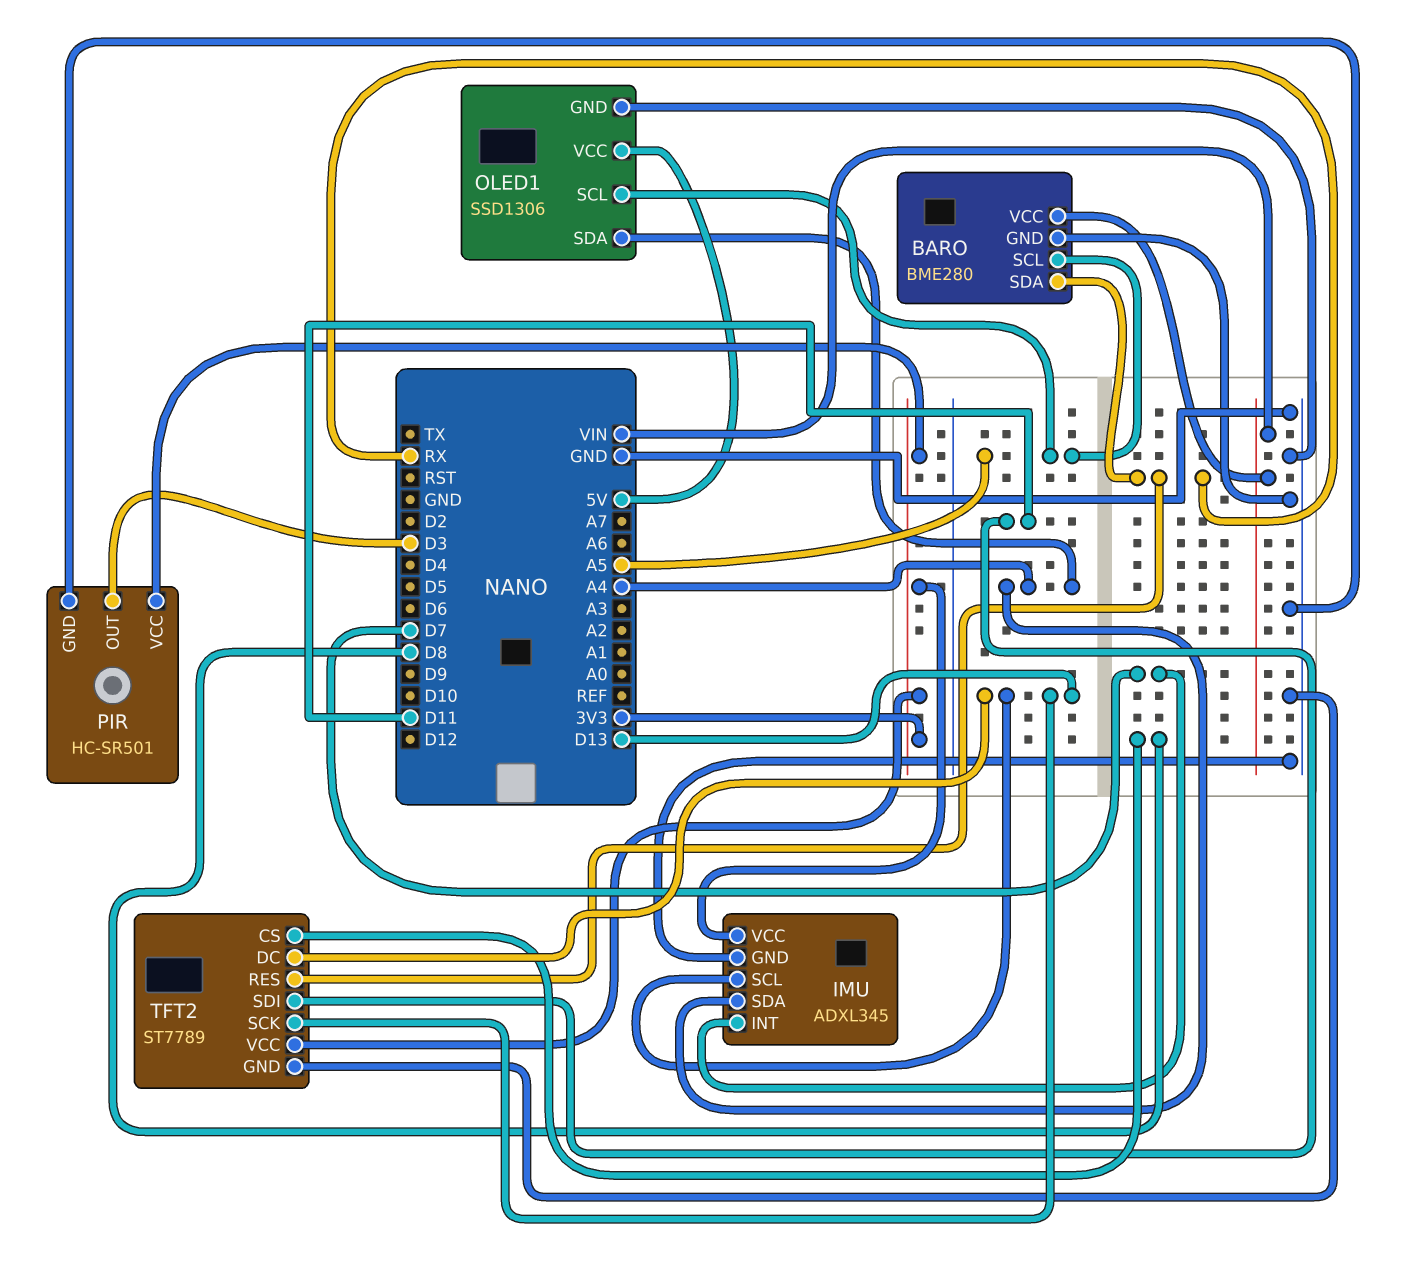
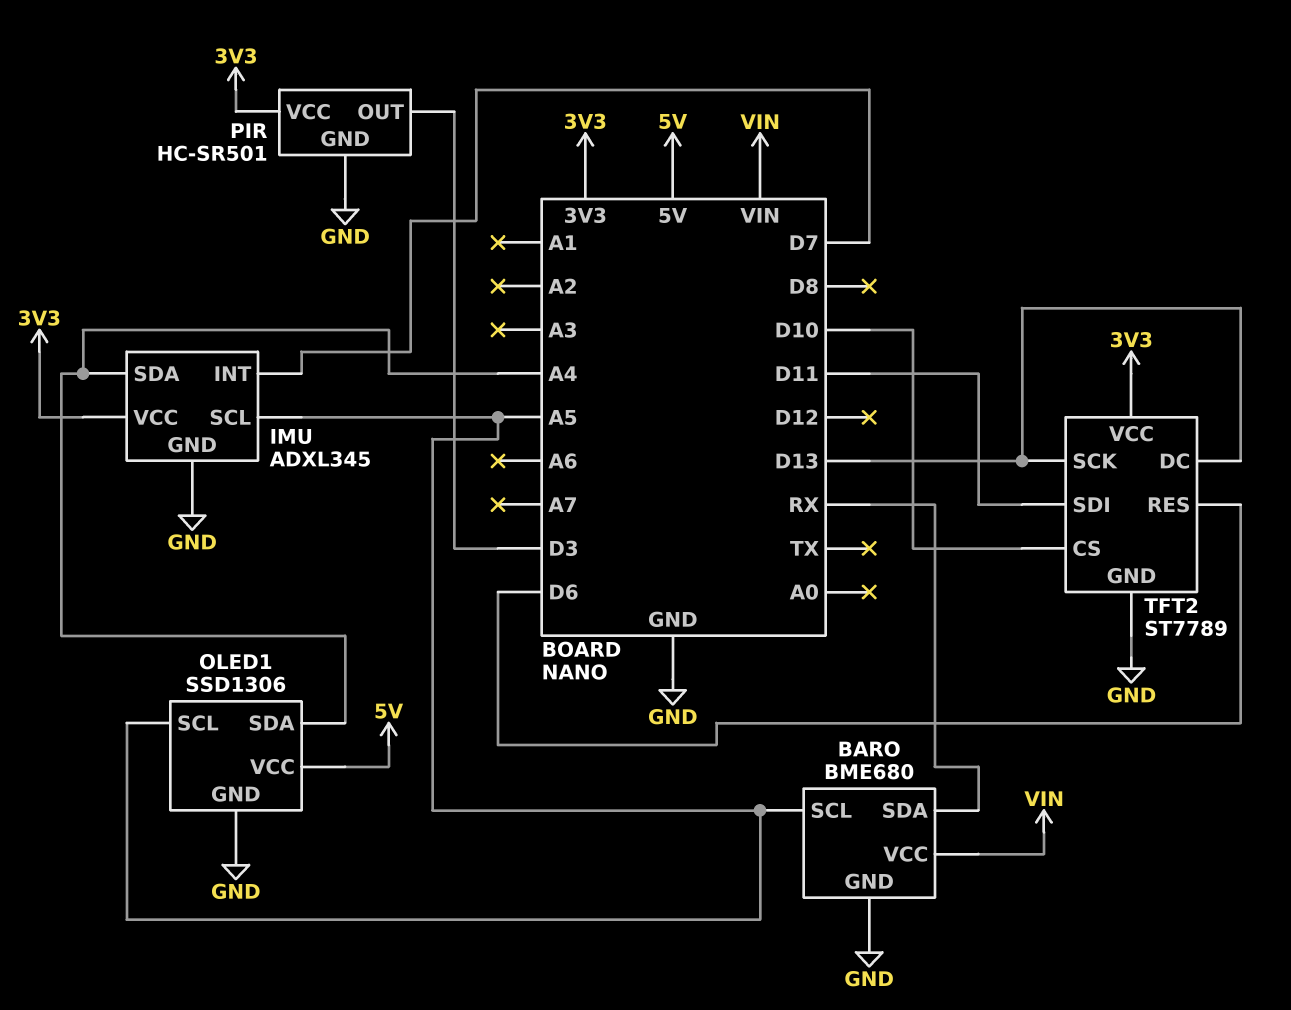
BARO: BME280 -> BME680
IMU pin SCL: D13 -> A5
TFT2 pin CS: D8 -> D10
TFT2 pin RES: RX -> D6

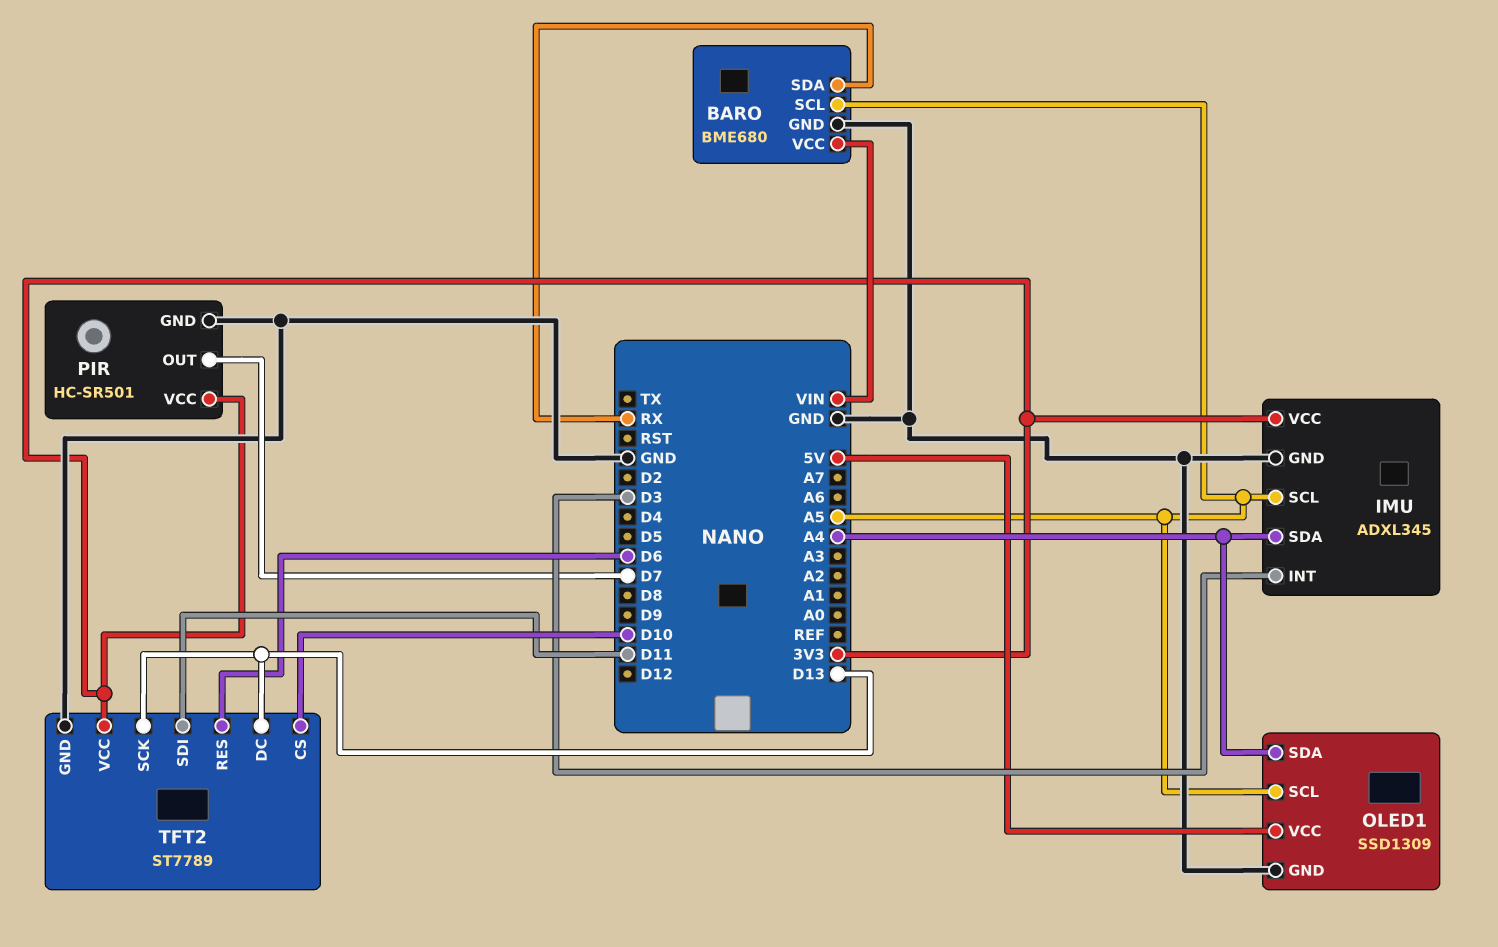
IMU pin INT: D7 -> D3
OLED1: SSD1306 -> SSD1309
PIR pin OUT: D3 -> D7

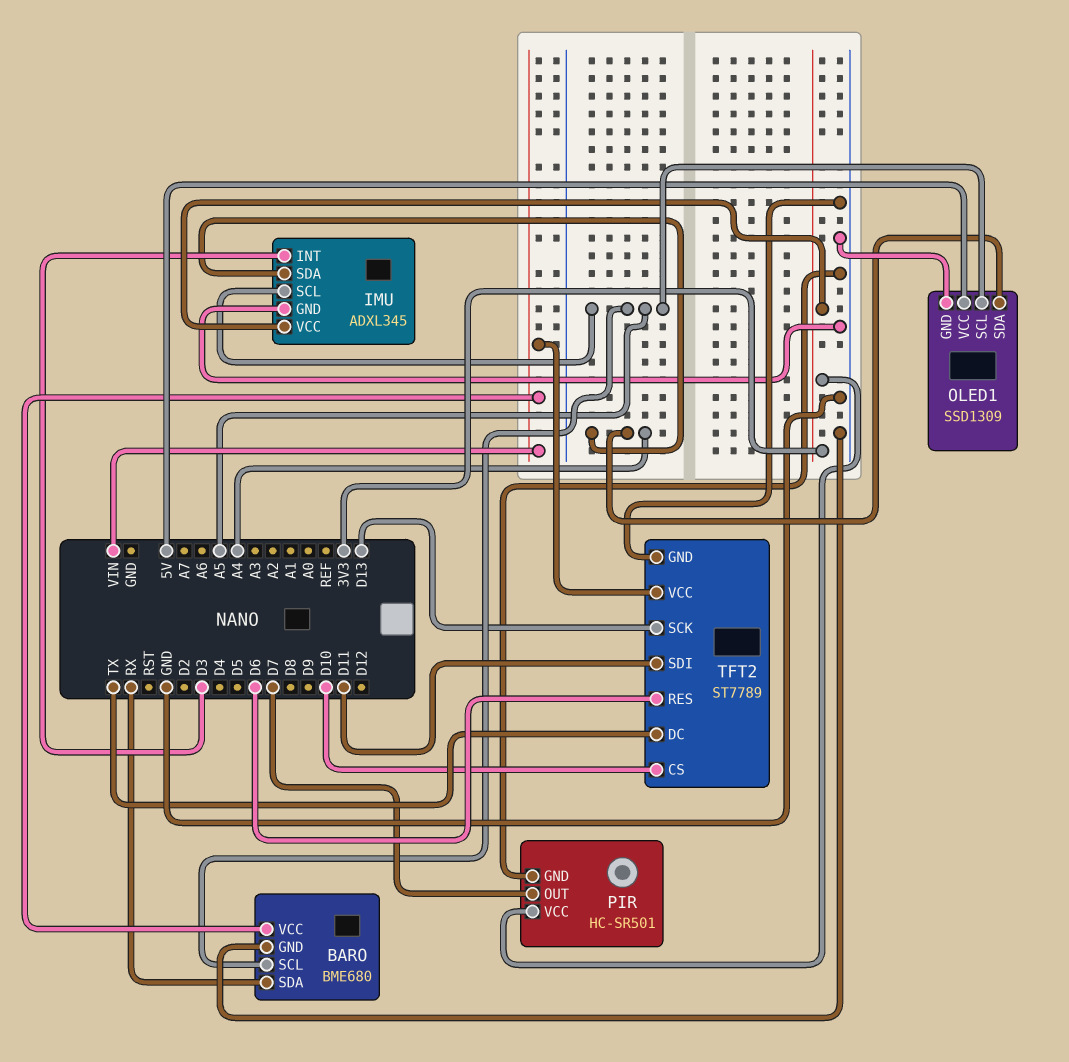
TFT2 pin DC: D13 -> TX
TFT2 pin VCC: 3V3 -> VIN

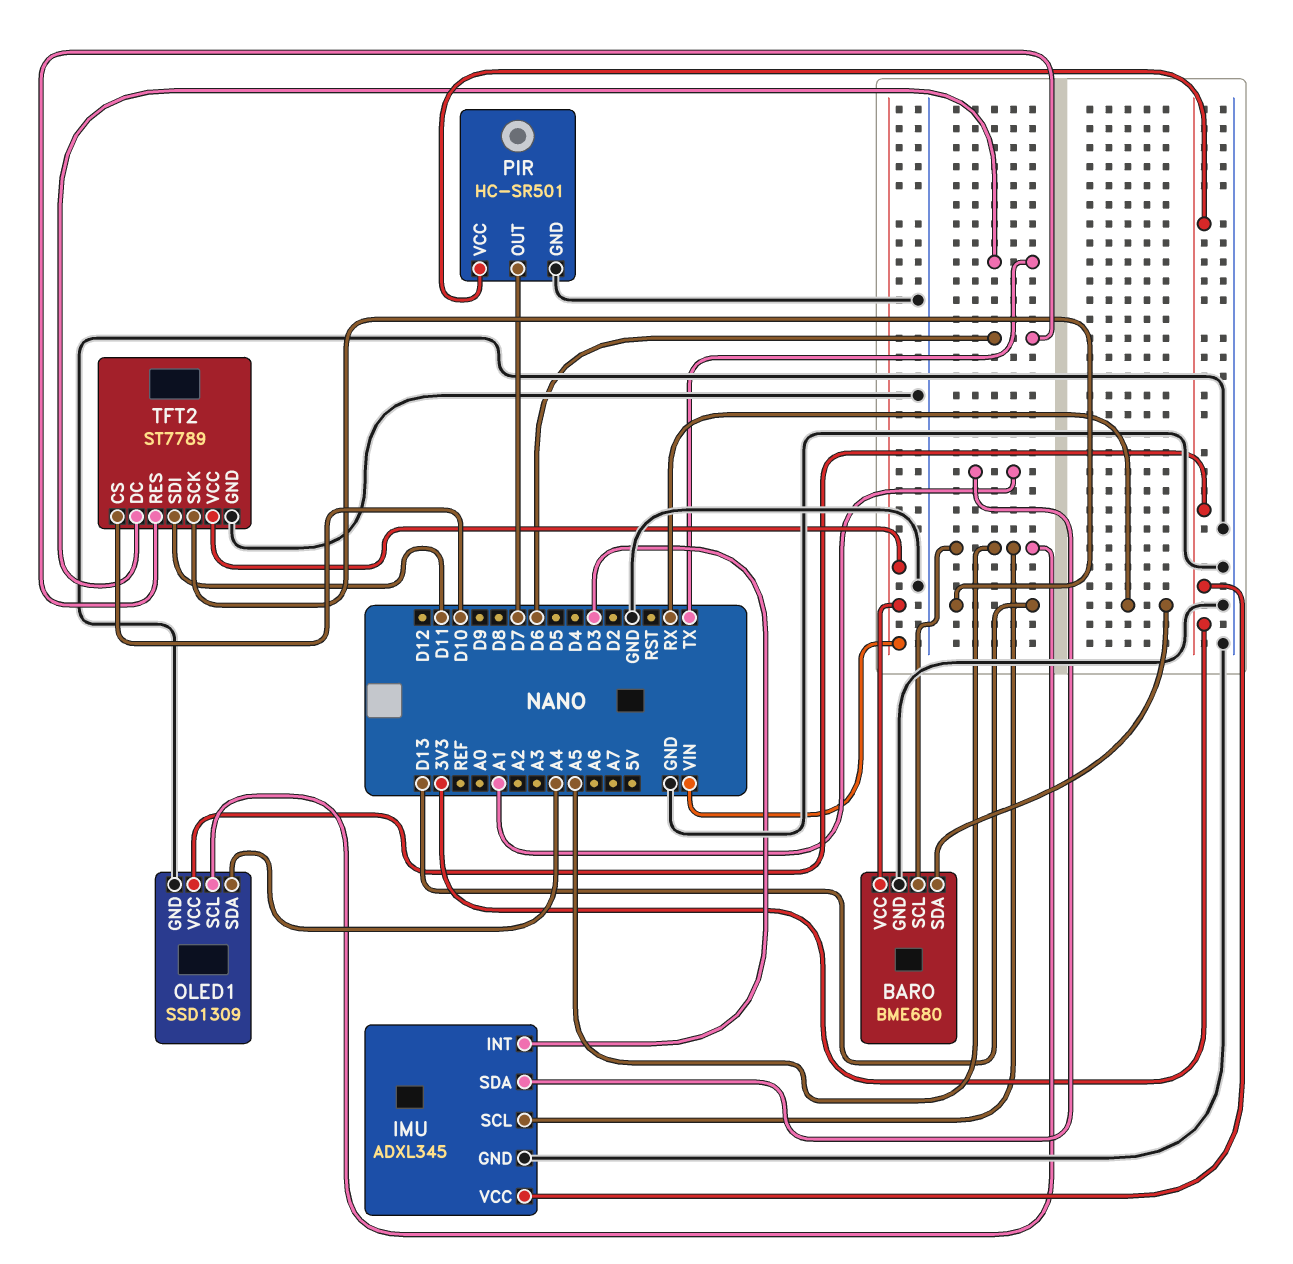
IMU pin SDA: A4 -> A1
OLED1 pin VCC: 5V -> 3V3

